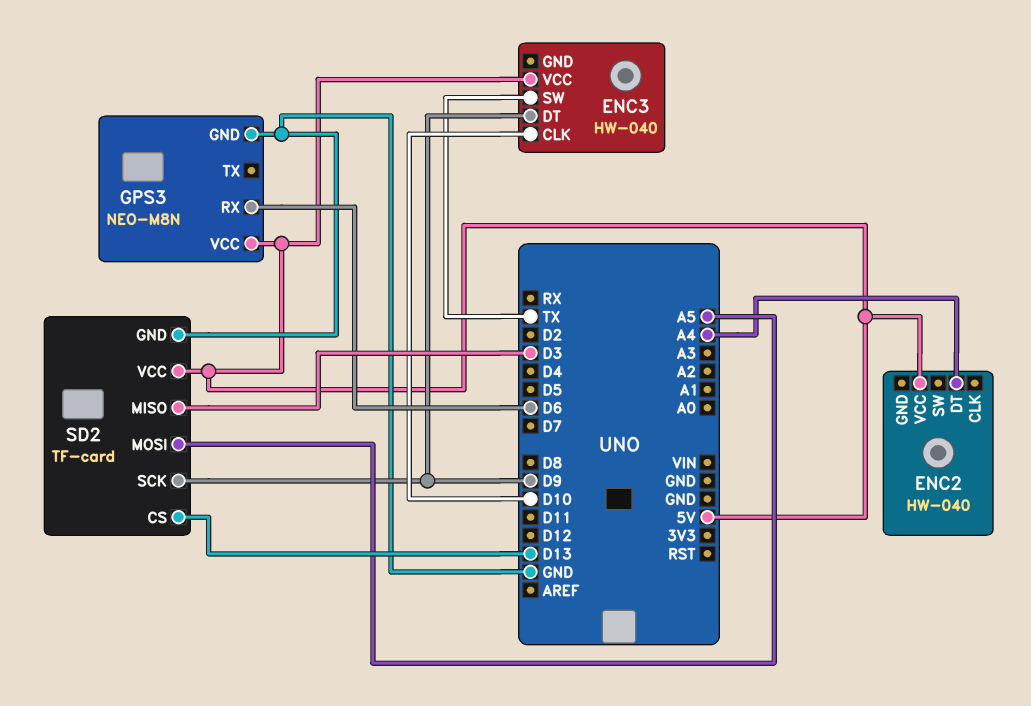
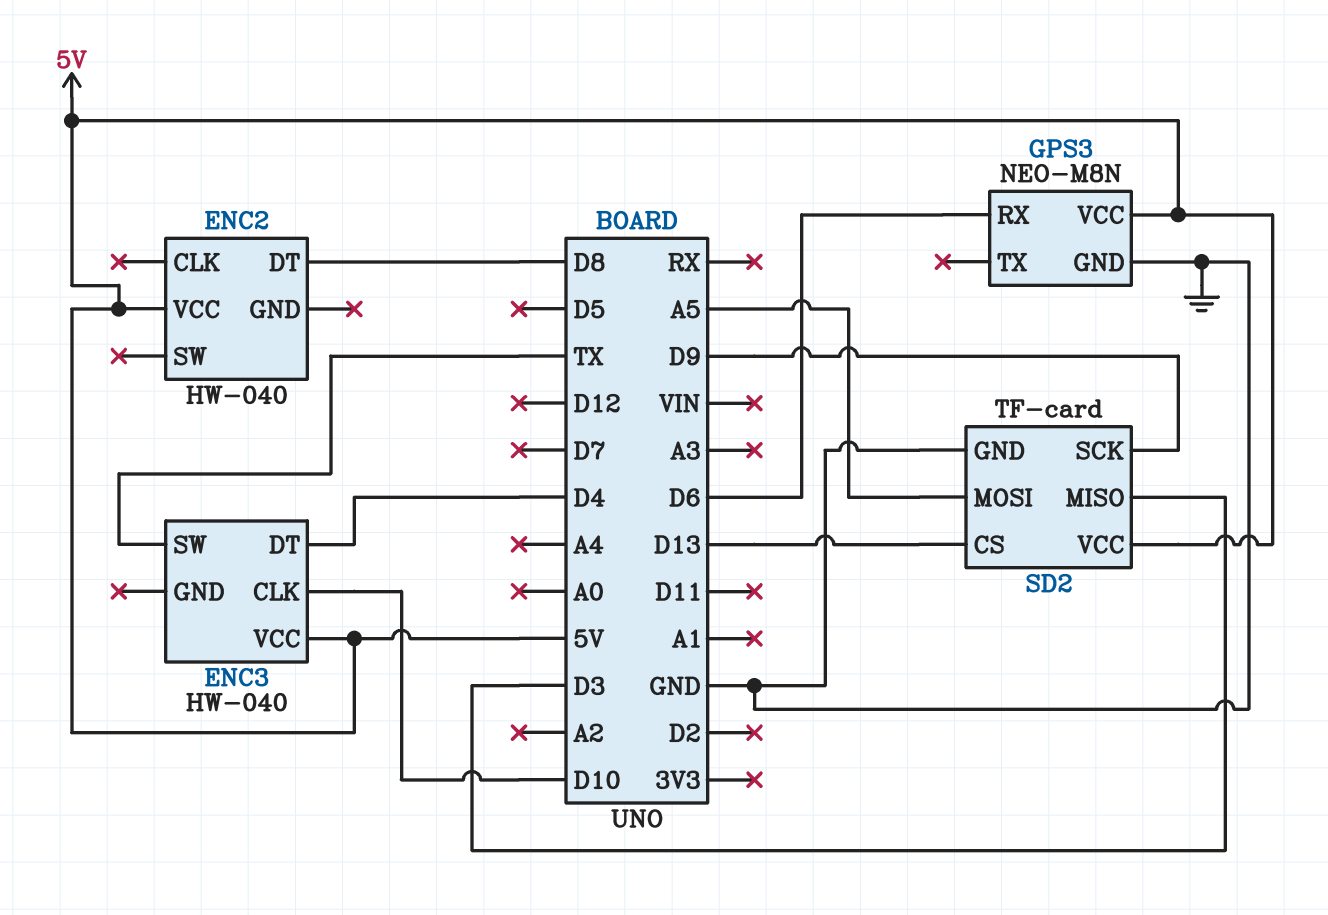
ENC2 pin DT: A4 -> D8
ENC3 pin DT: D9 -> D4

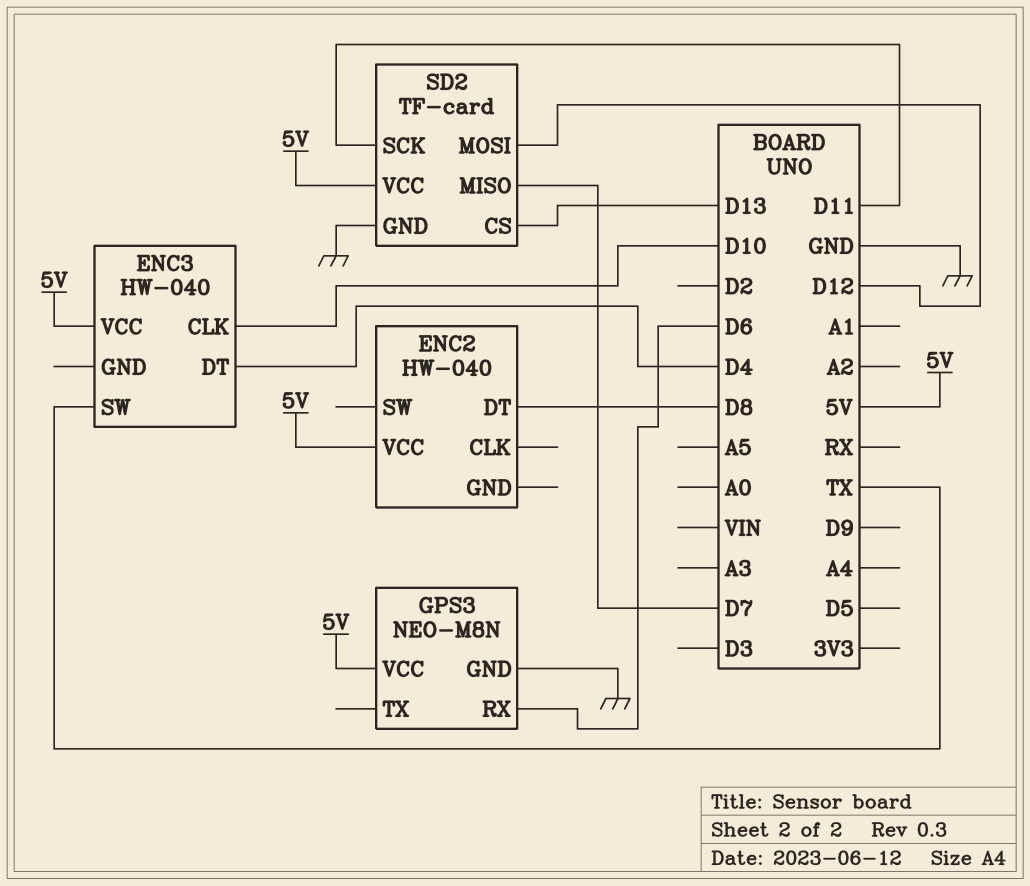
SD2 pin MISO: D3 -> D7
SD2 pin MOSI: A5 -> D12
SD2 pin SCK: D9 -> D11

